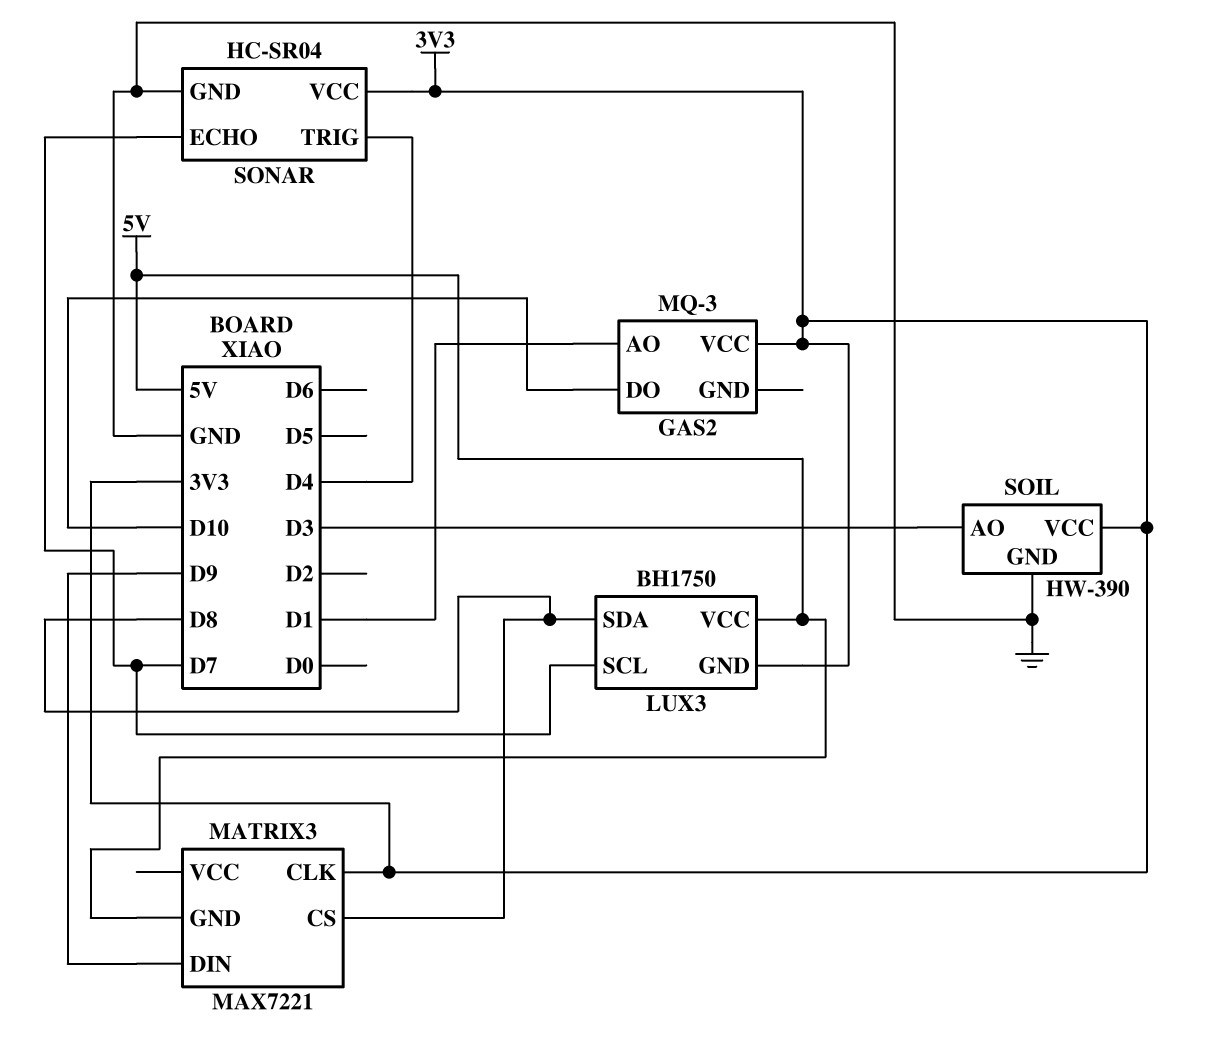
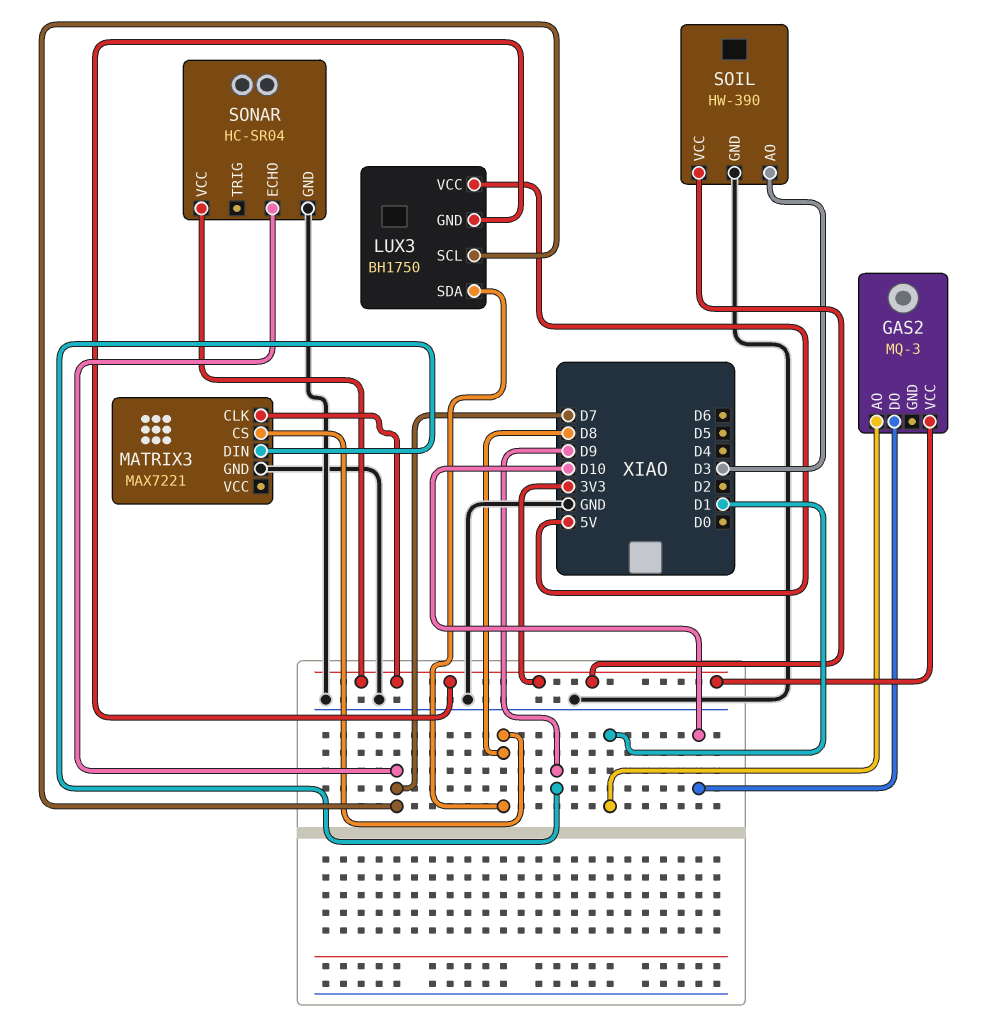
MATRIX3 pin GND: 5V -> GND
SONAR pin TRIG: D4 -> none

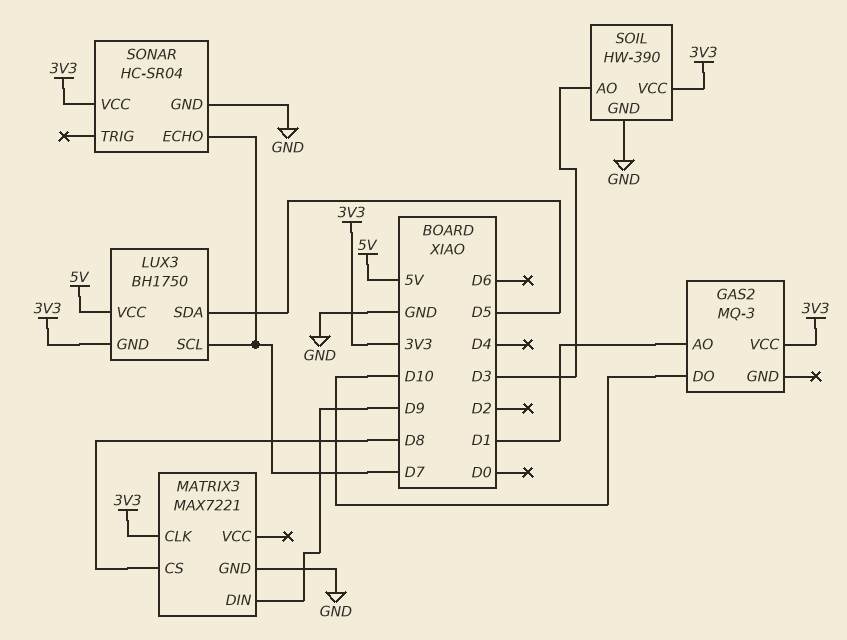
LUX3 pin SDA: D8 -> D5

